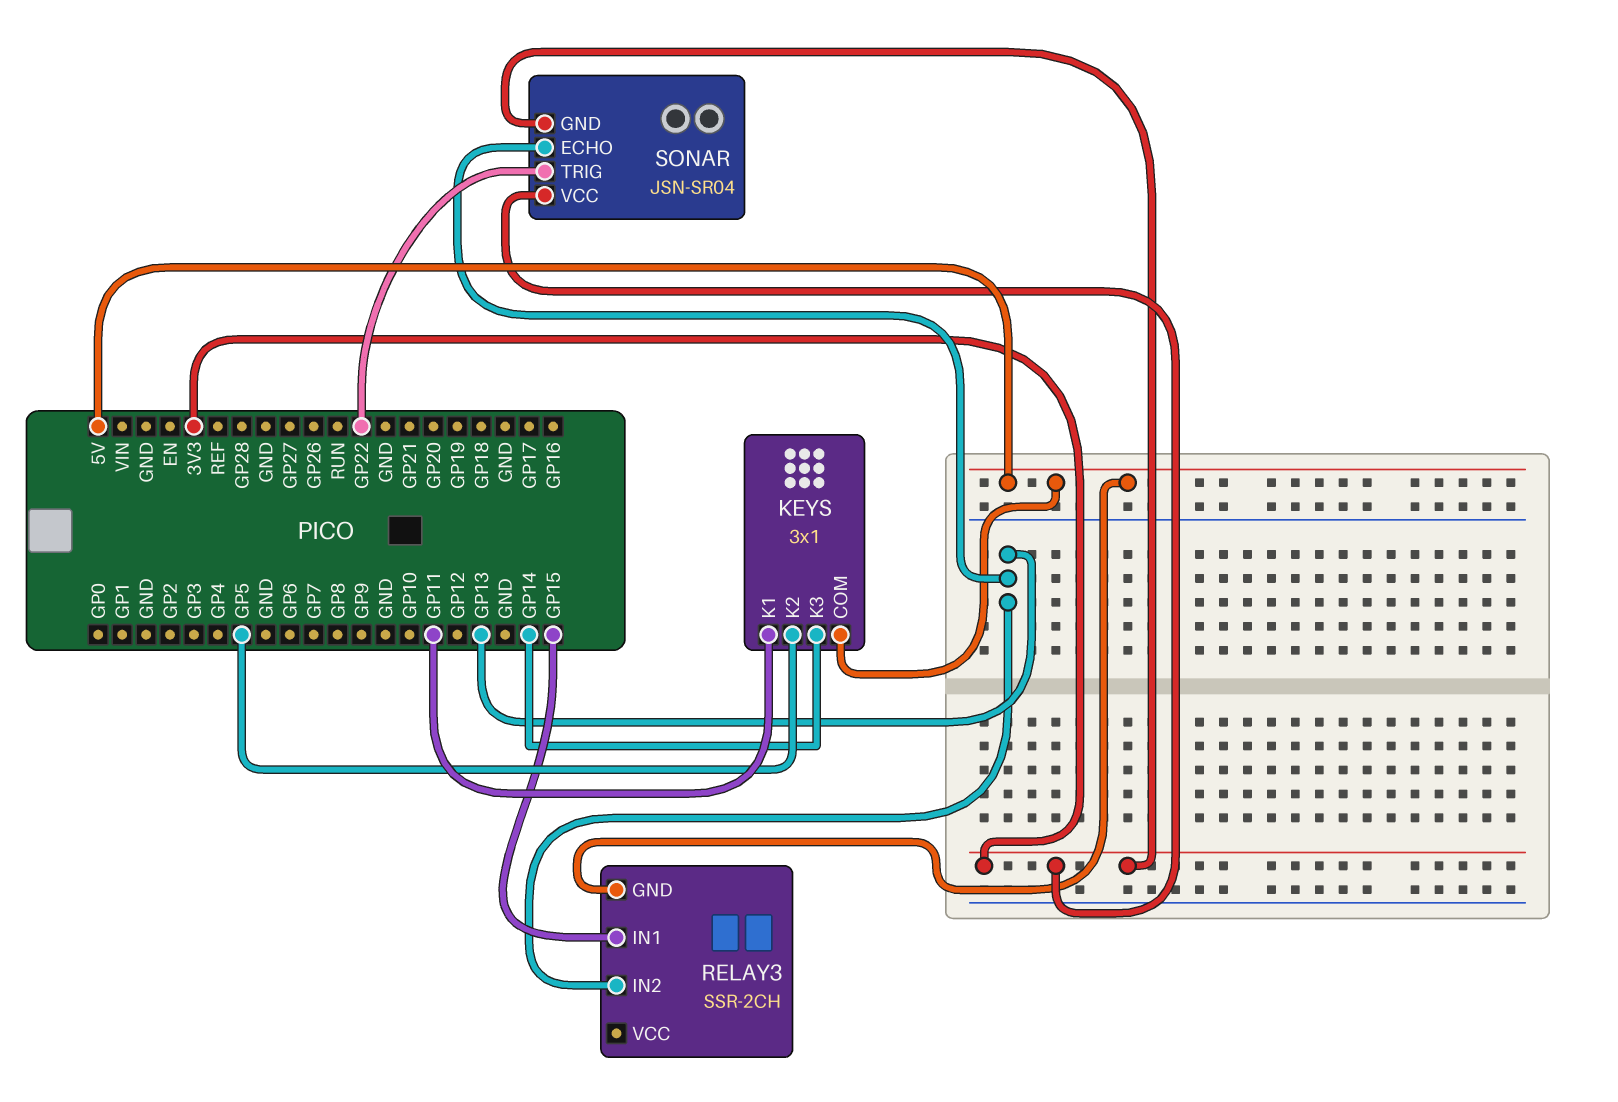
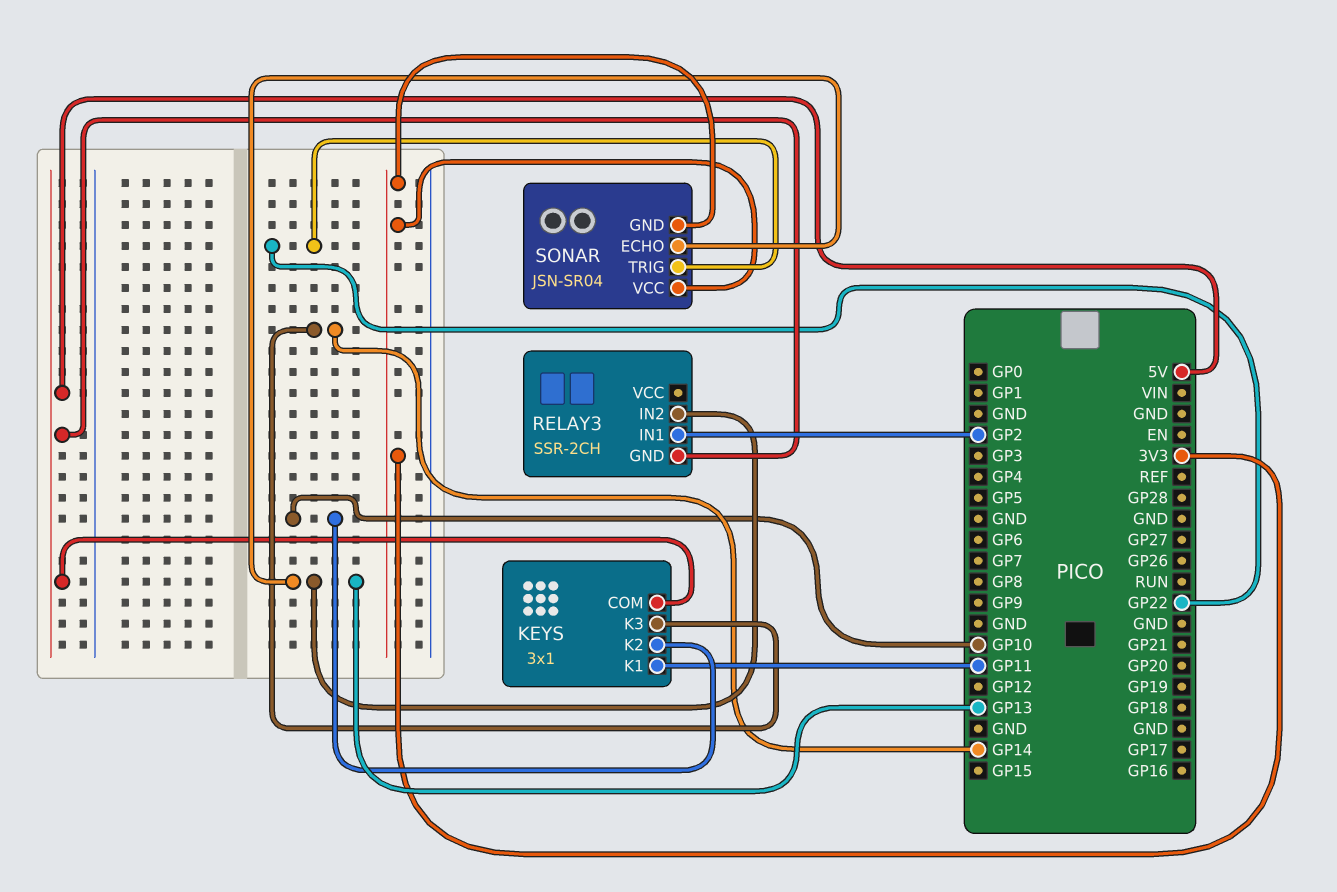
KEYS pin K2: GP5 -> GP10
RELAY3 pin IN1: GP15 -> GP2

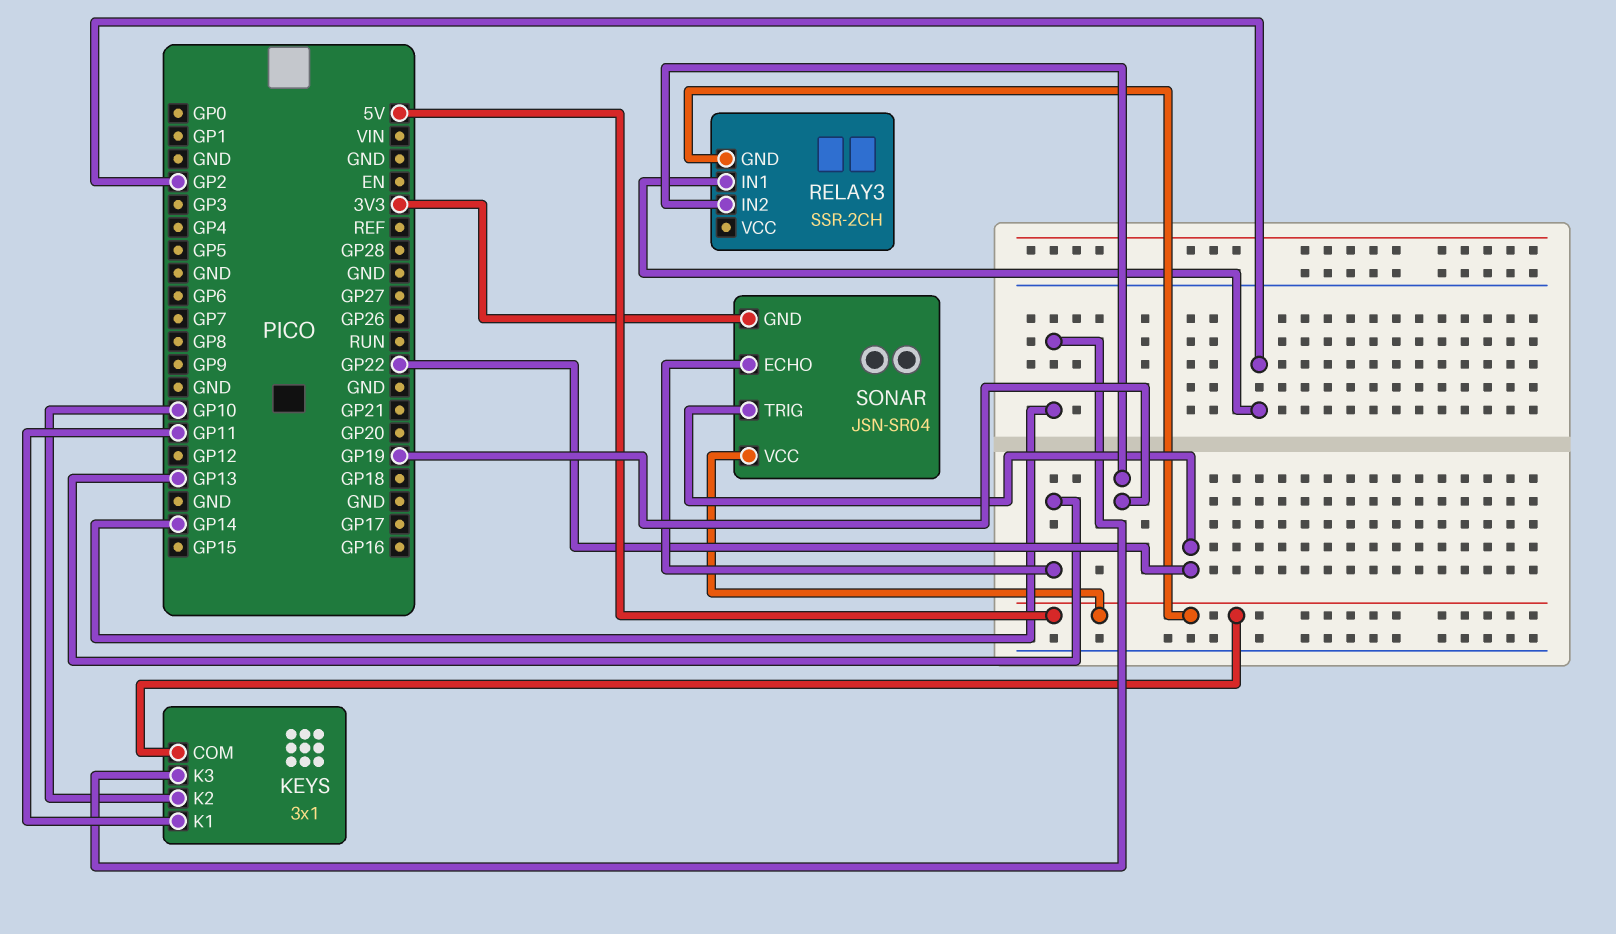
RELAY3 pin IN2: GP13 -> GP19
SONAR pin VCC: 3V3 -> 5V

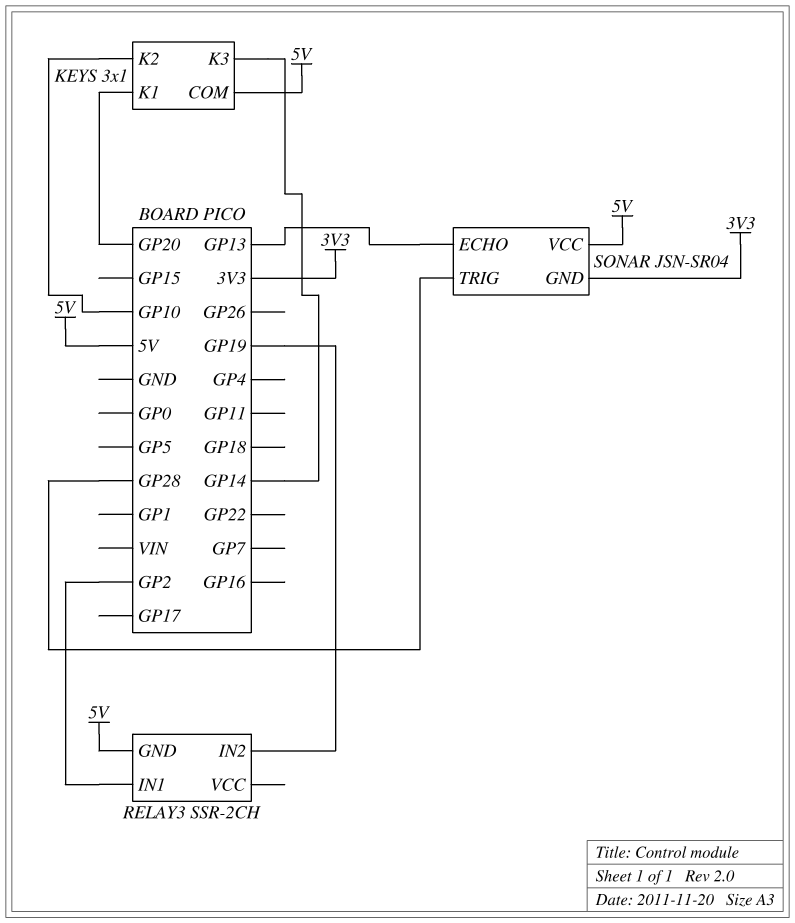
KEYS pin K1: GP11 -> GP20
SONAR pin TRIG: GP22 -> GP28

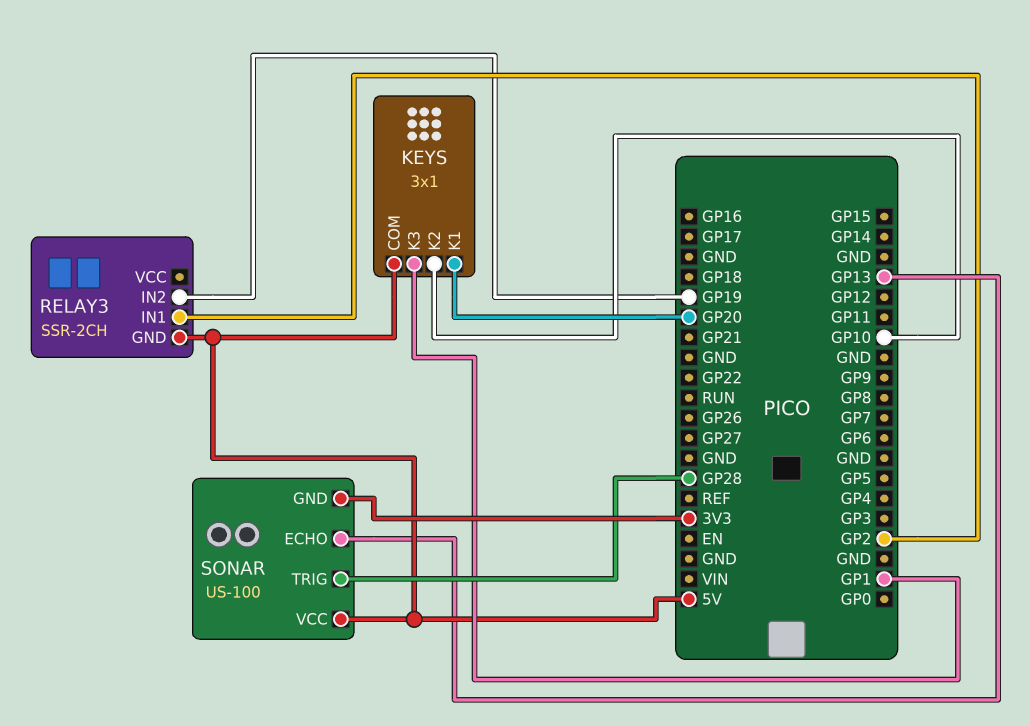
KEYS pin K3: GP14 -> GP1
SONAR: JSN-SR04 -> US-100

